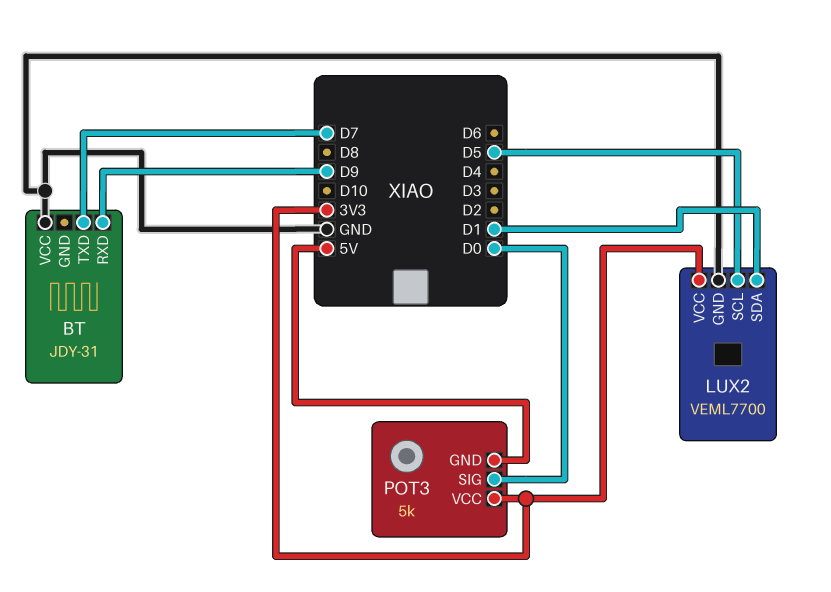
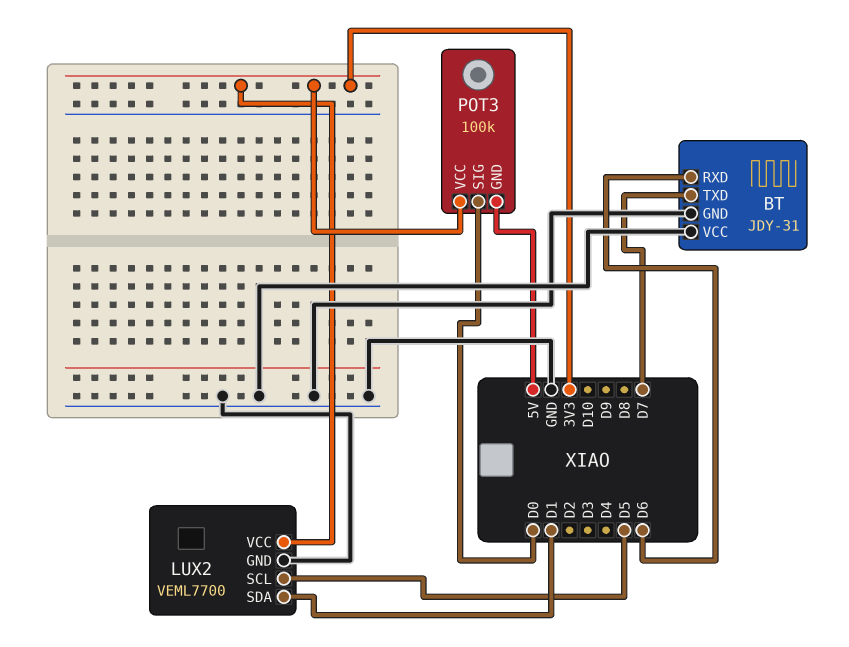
BT pin GND: none -> GND
BT pin RXD: D9 -> D6
POT3: 5k -> 100k

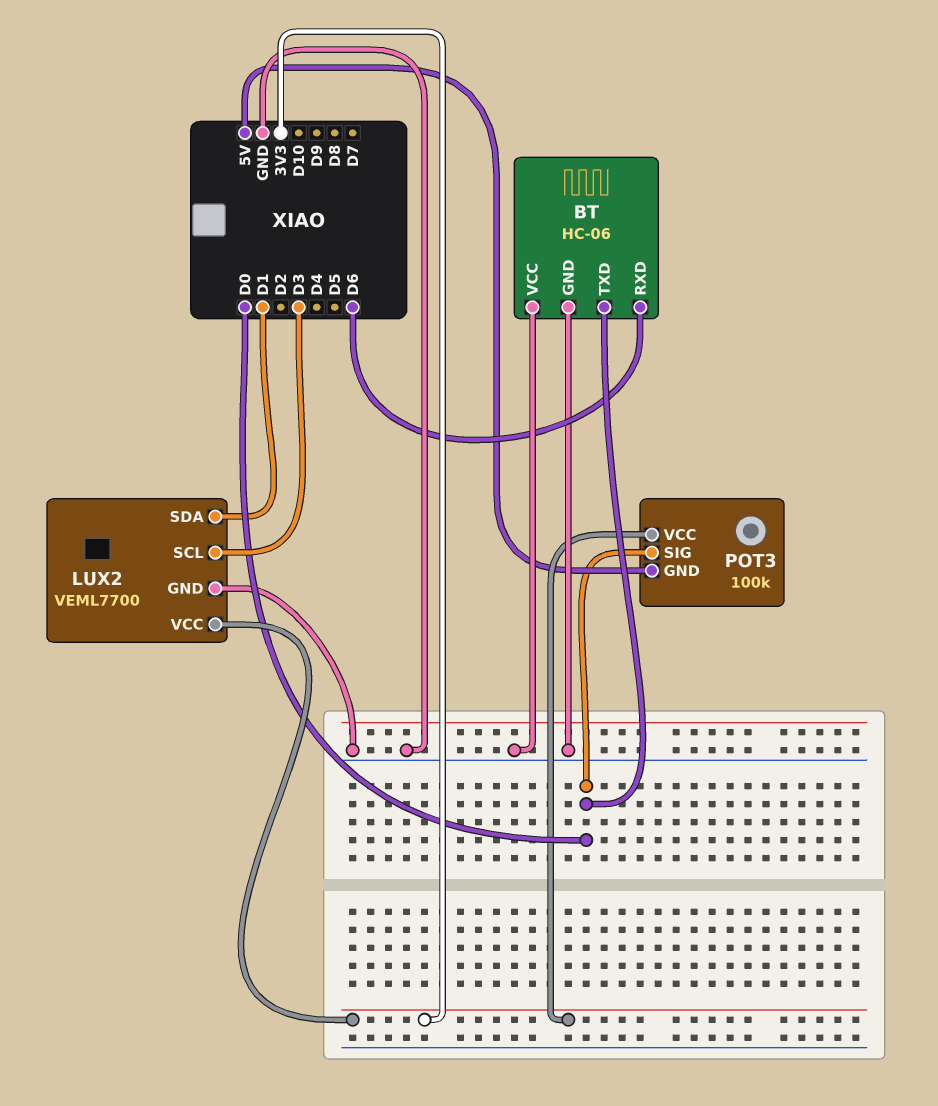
BT: JDY-31 -> HC-06
BT pin TXD: D7 -> D0
LUX2 pin SCL: D5 -> D3

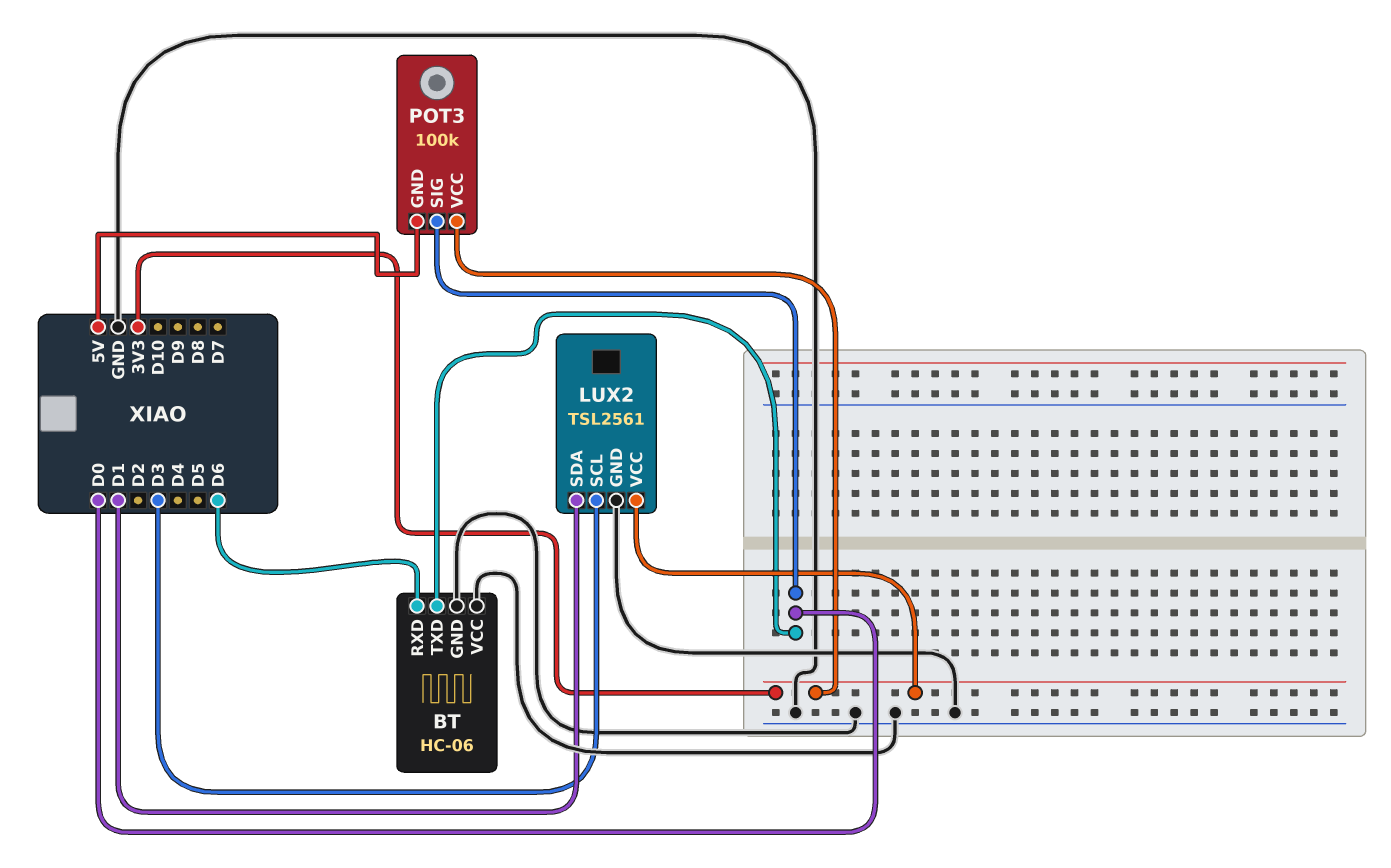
LUX2: VEML7700 -> TSL2561

